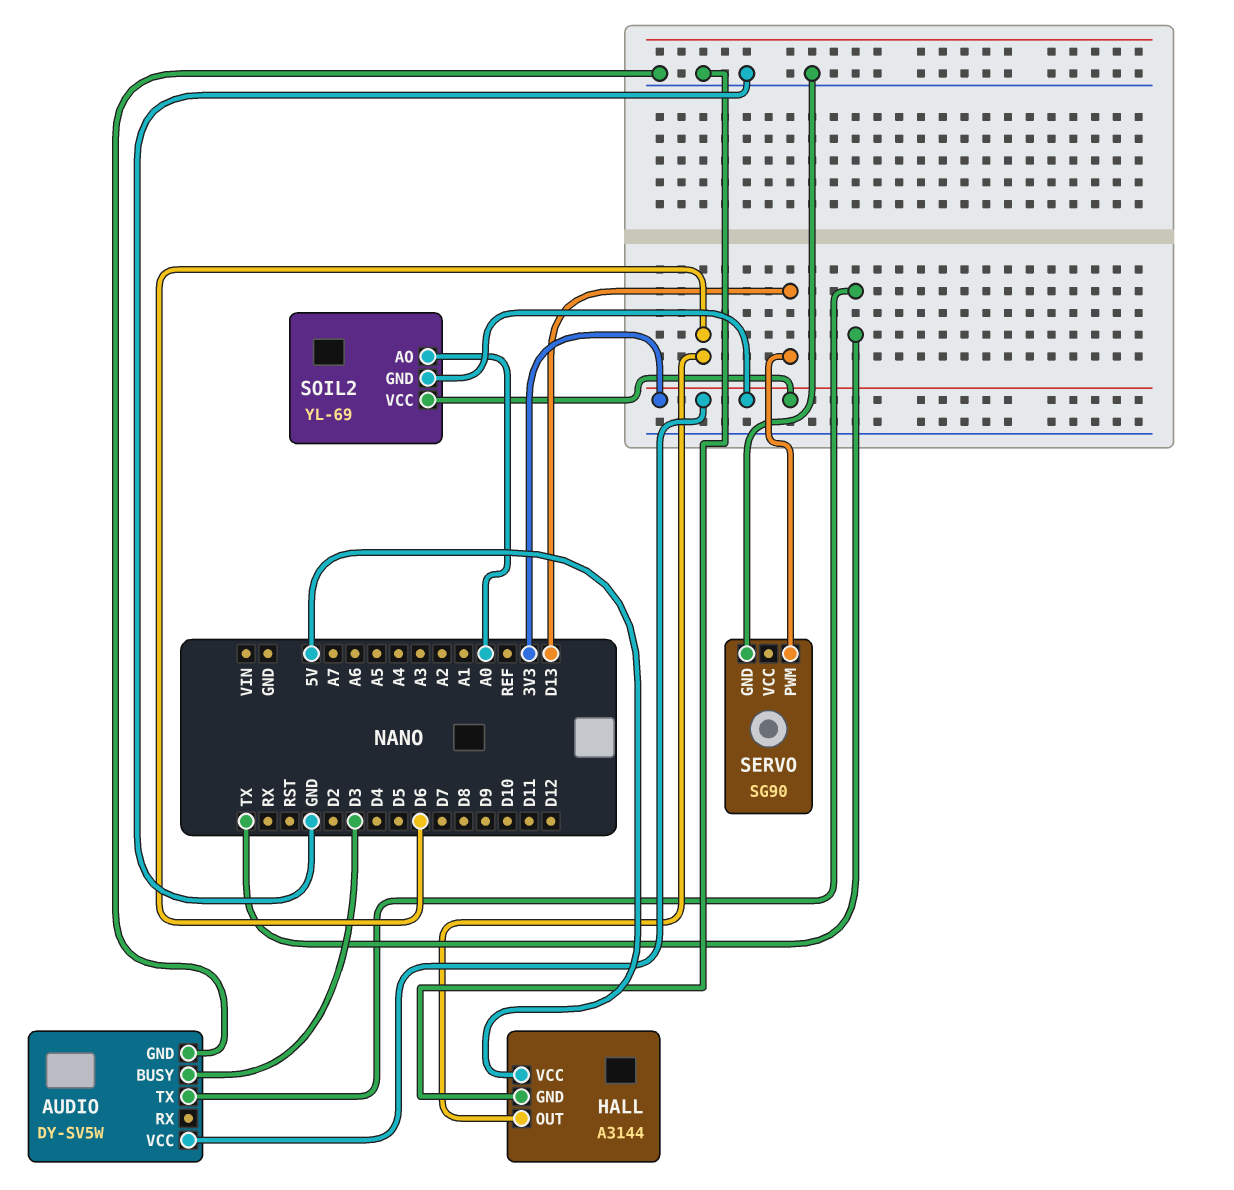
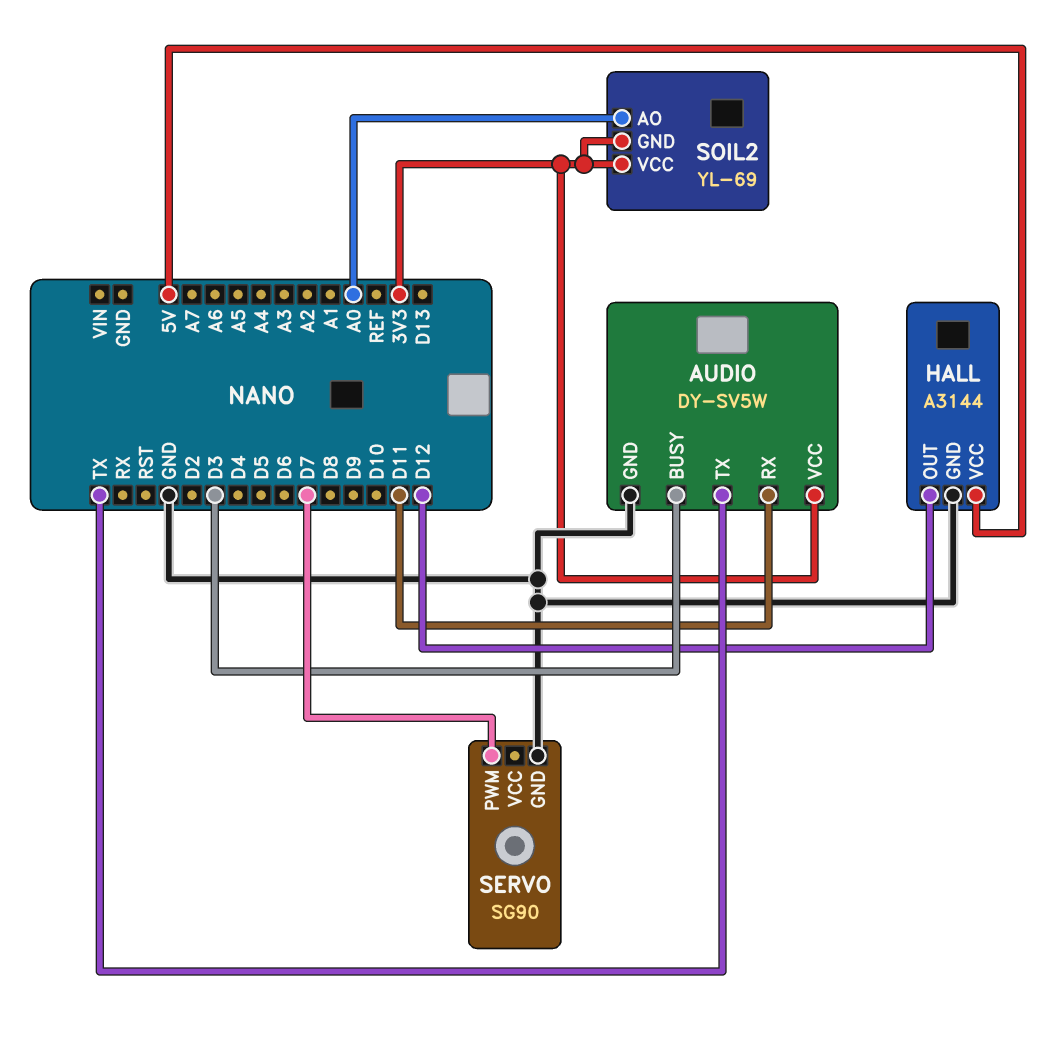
AUDIO pin RX: none -> D11
HALL pin OUT: D6 -> D12
SERVO pin PWM: D13 -> D7

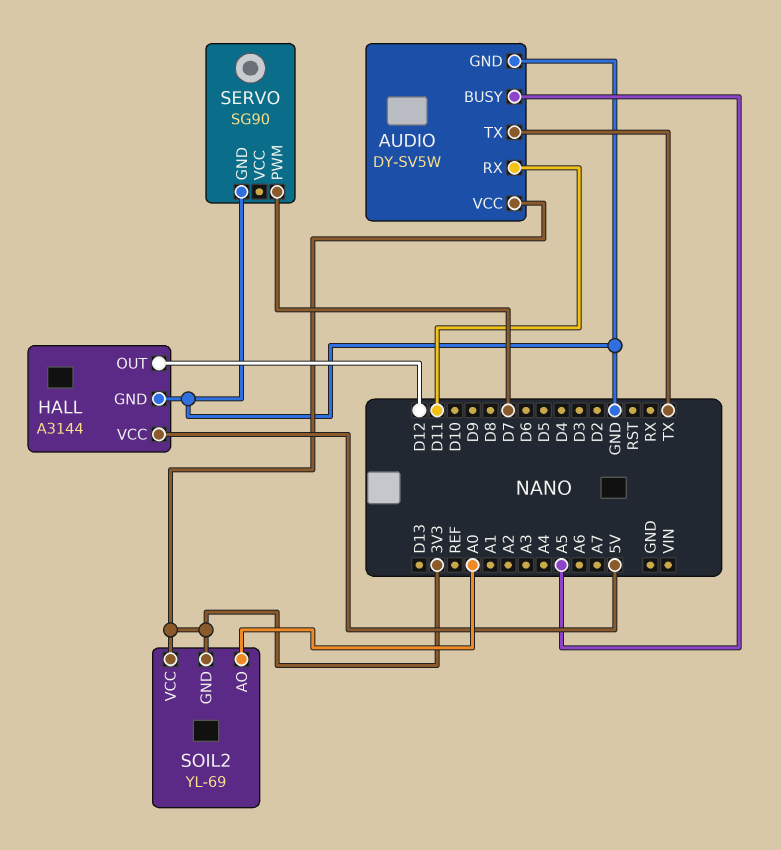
AUDIO pin BUSY: D3 -> A5

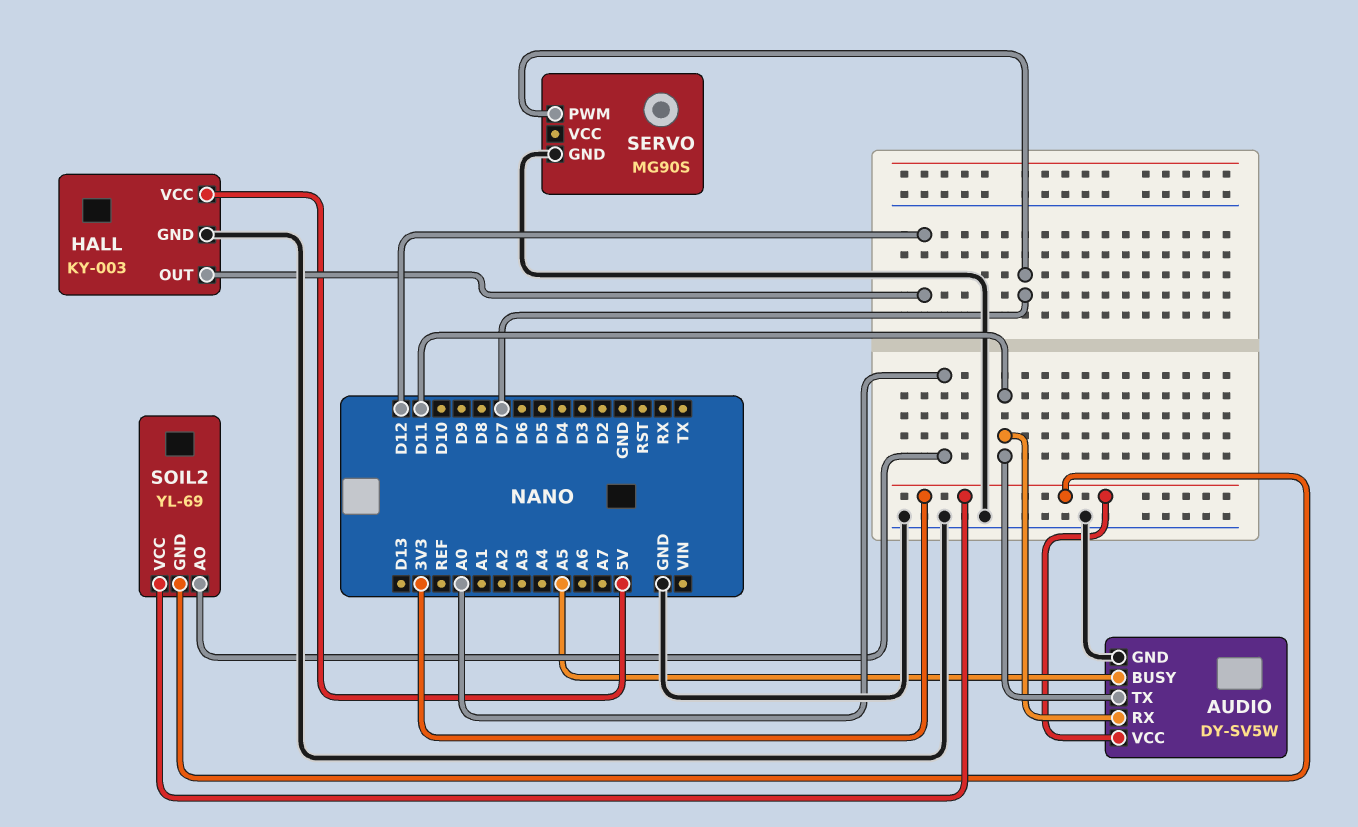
AUDIO pin TX: TX -> D11
HALL: A3144 -> KY-003
SERVO: SG90 -> MG90S

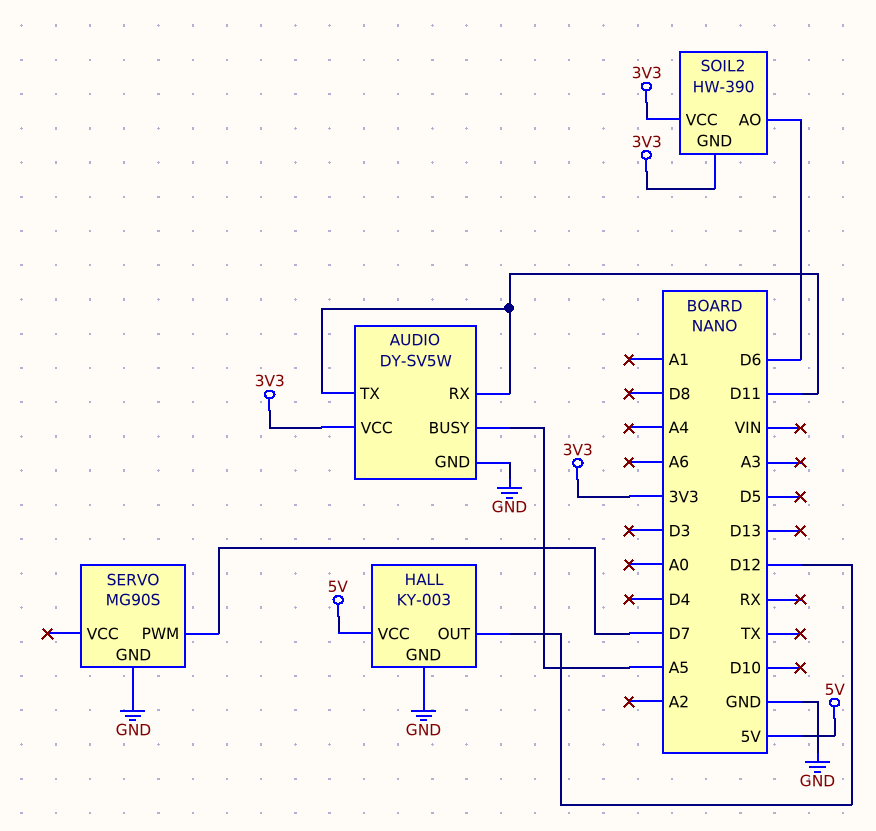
SOIL2: YL-69 -> HW-390
SOIL2 pin AO: A0 -> D6

